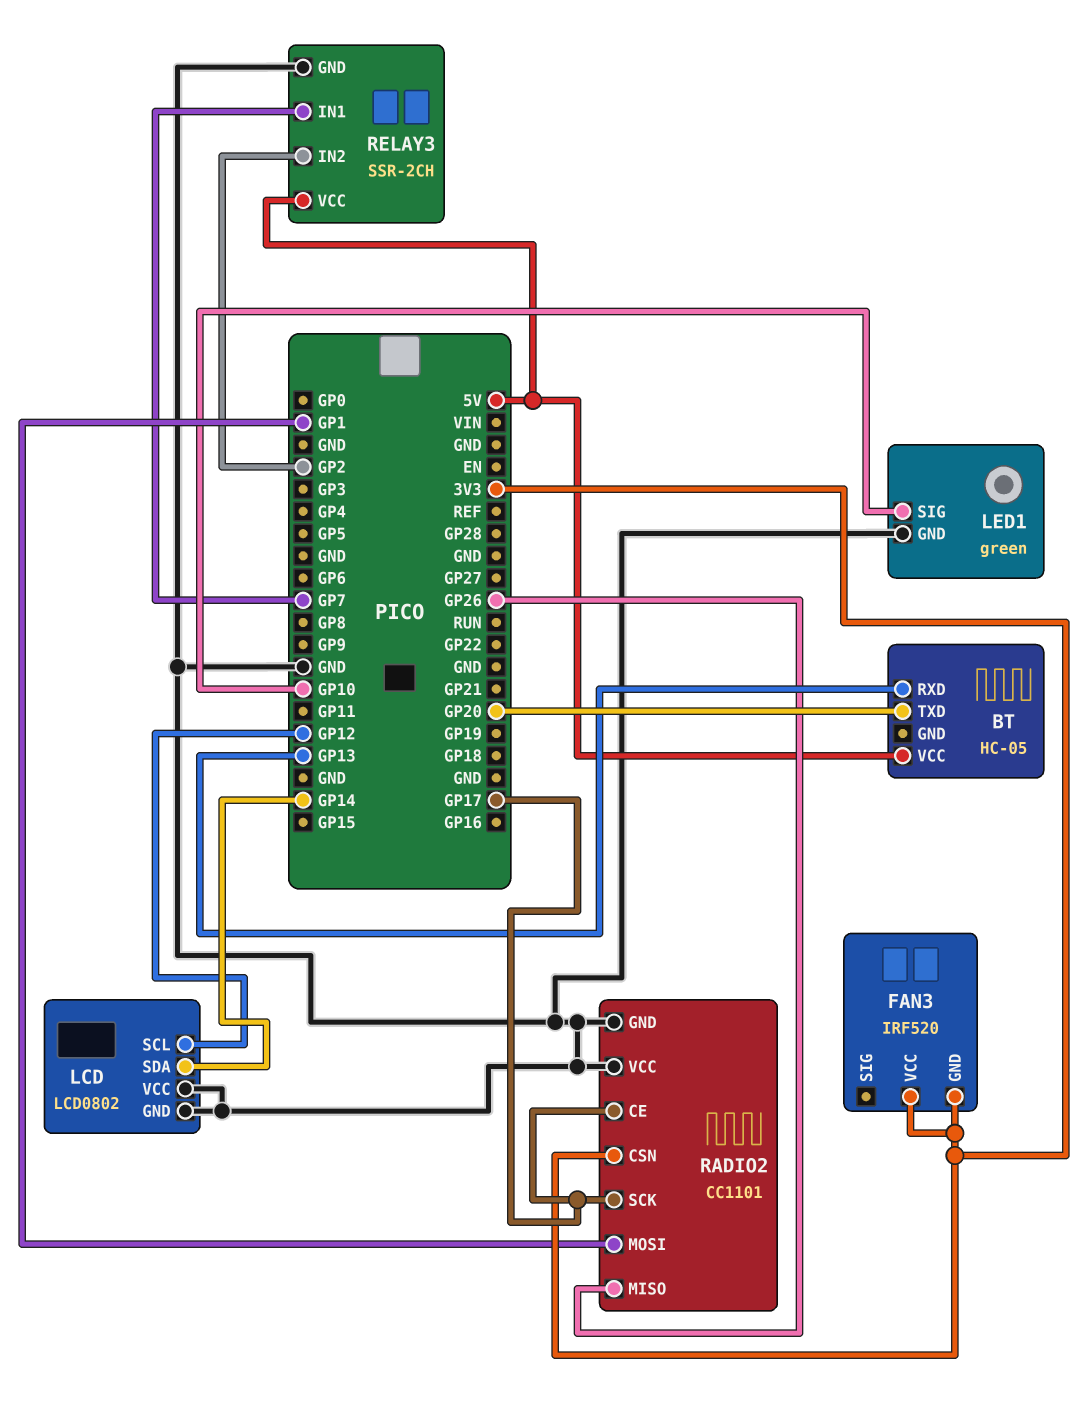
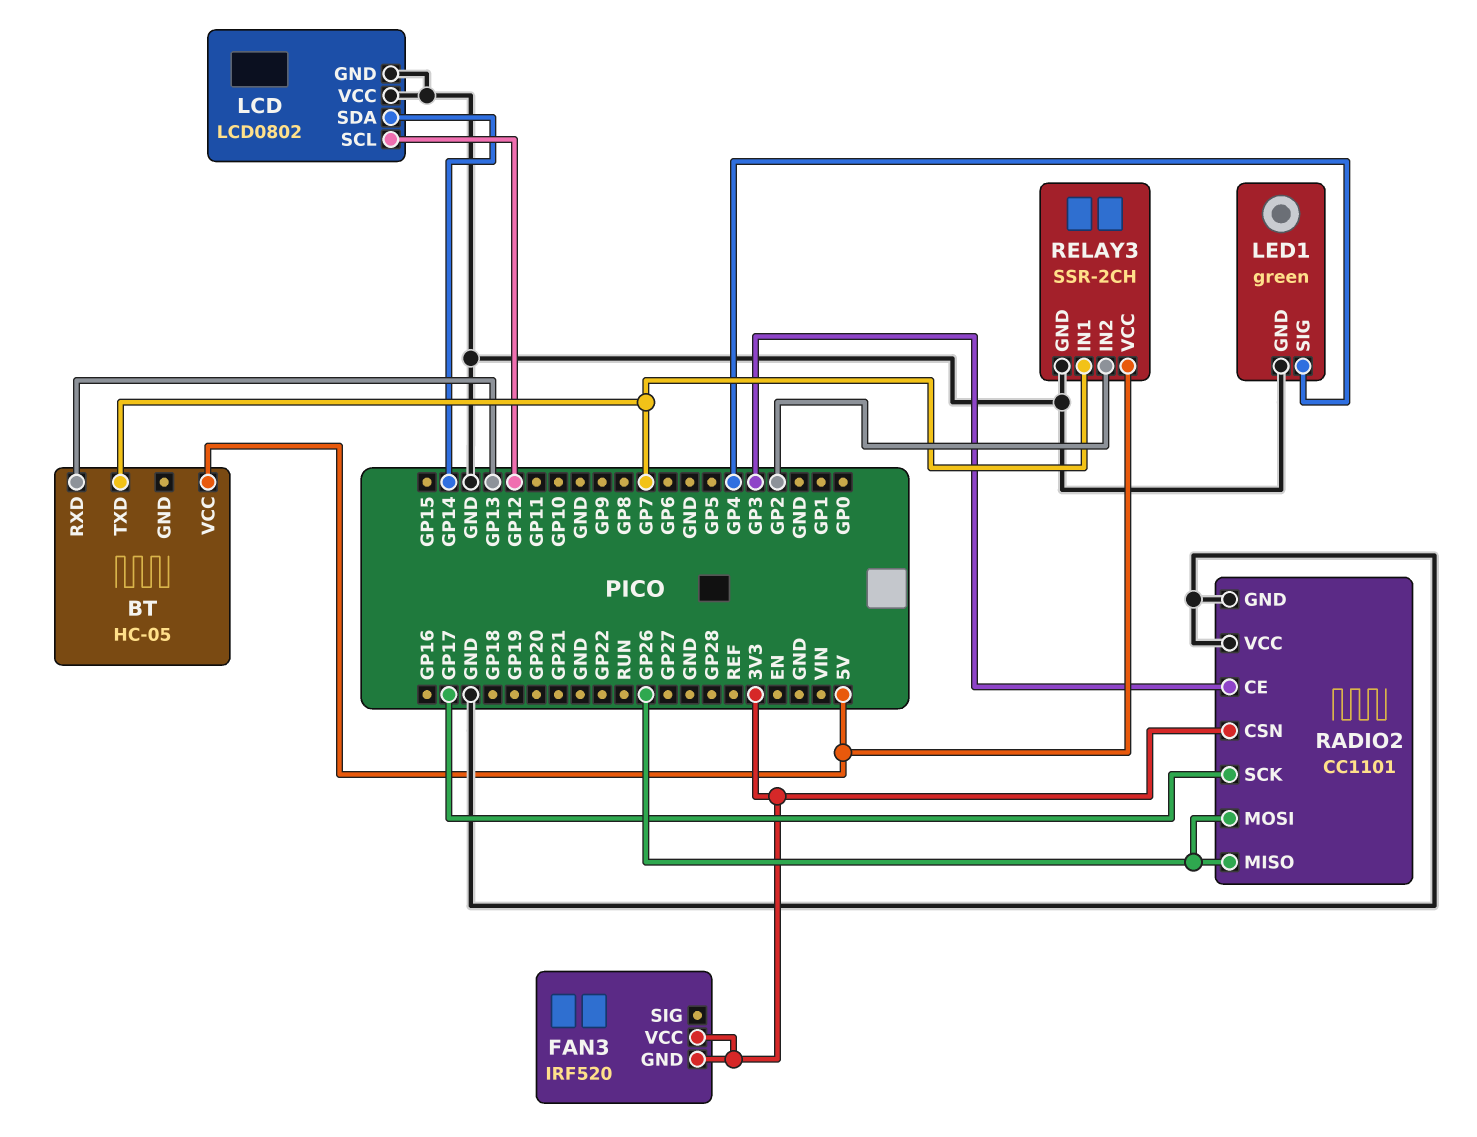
BT pin TXD: GP20 -> GP7
LED1 pin SIG: GP10 -> GP4
RADIO2 pin CE: GP17 -> GP3
RADIO2 pin MOSI: GP1 -> GP26

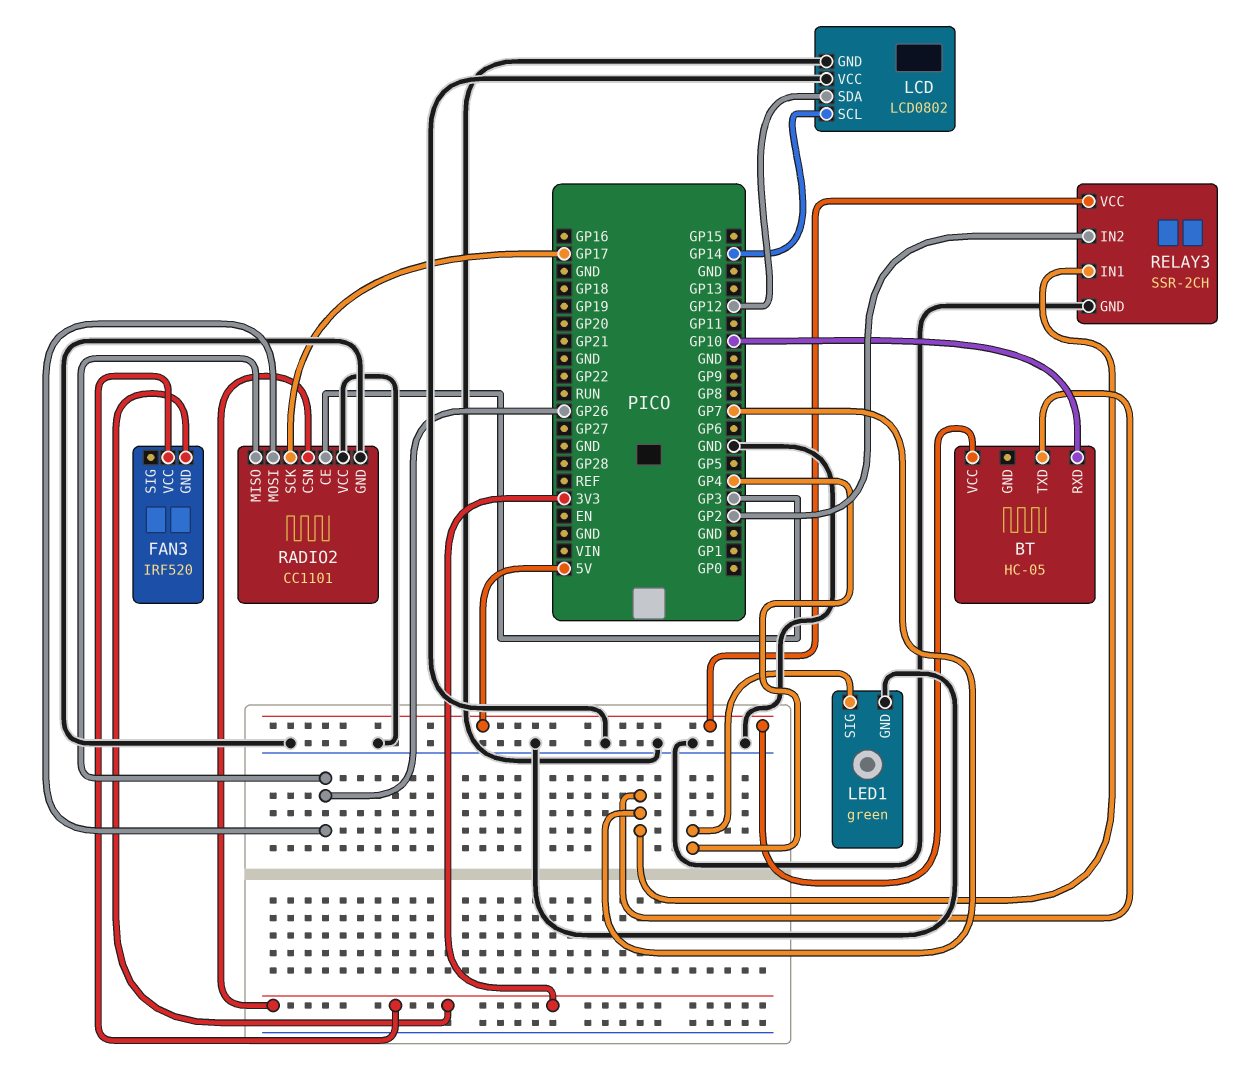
BT pin RXD: GP13 -> GP10
LCD pin SCL: GP12 -> GP14
LCD pin SDA: GP14 -> GP12

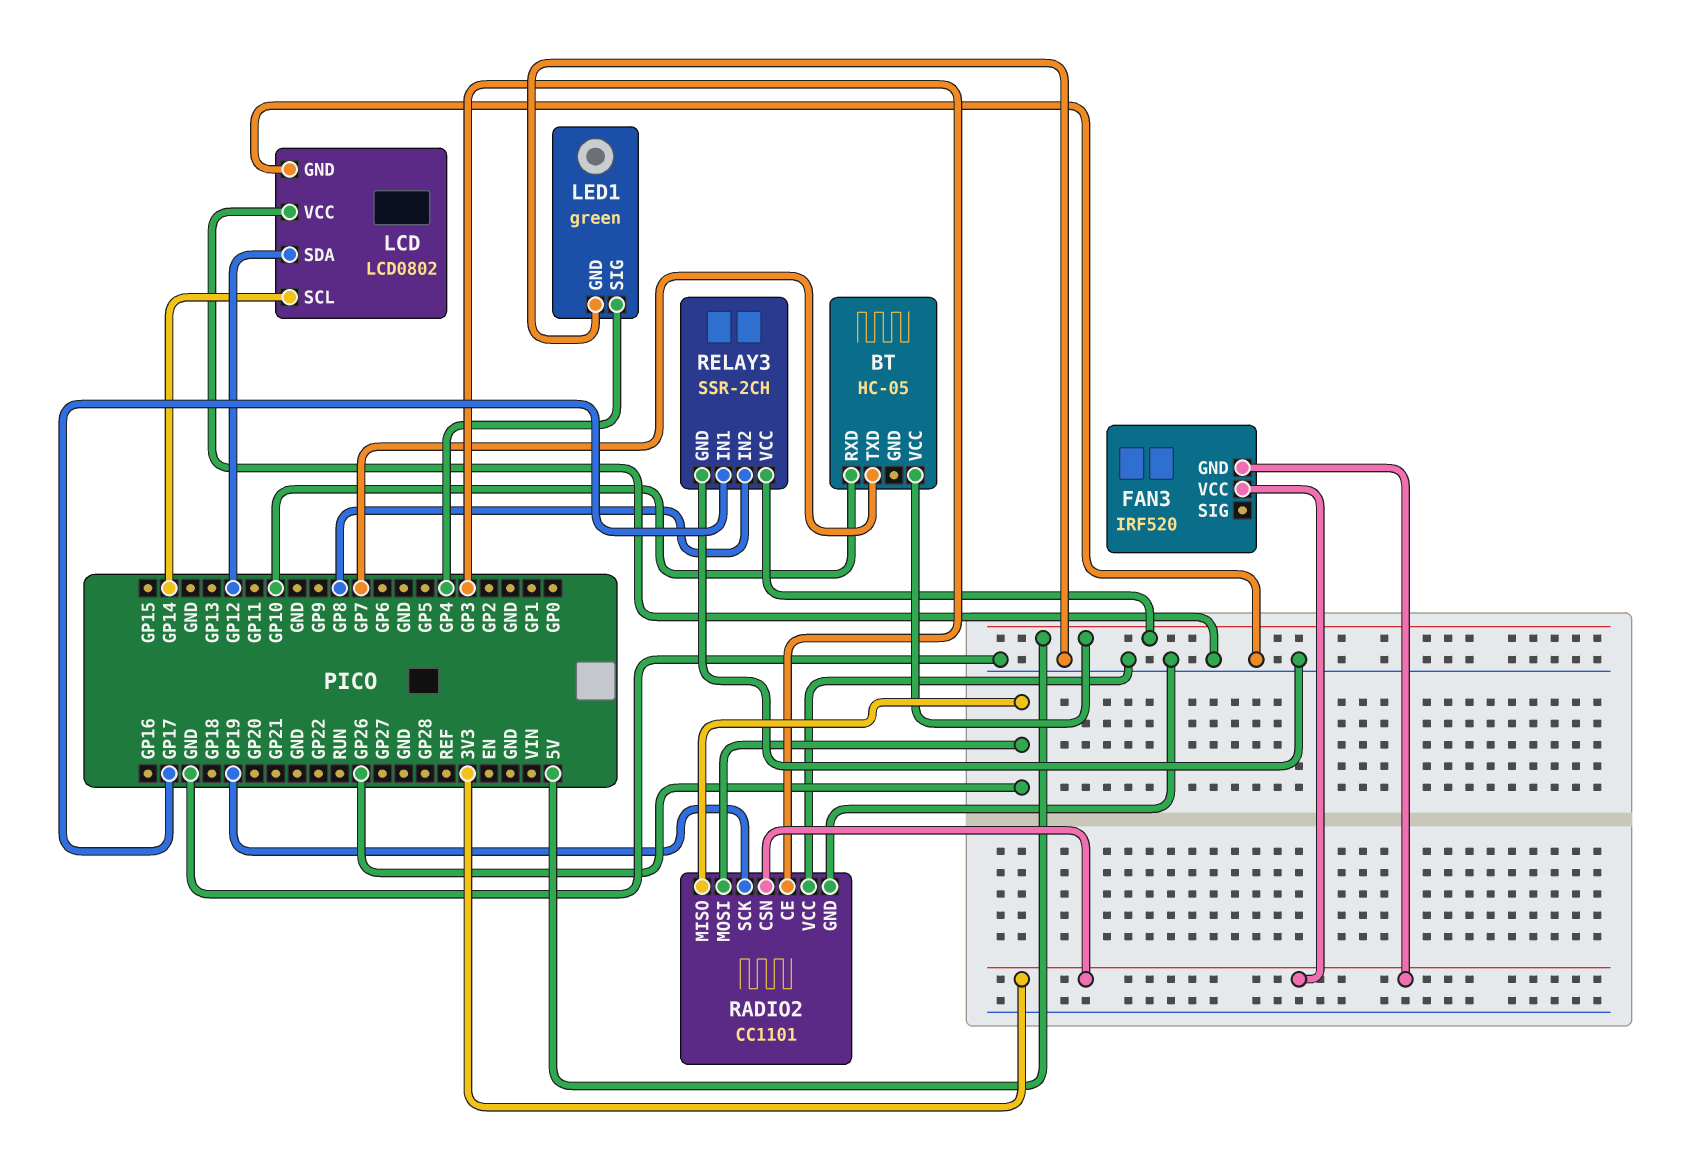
RADIO2 pin SCK: GP17 -> GP19
RELAY3 pin IN1: GP7 -> GP17
RELAY3 pin IN2: GP2 -> GP8

